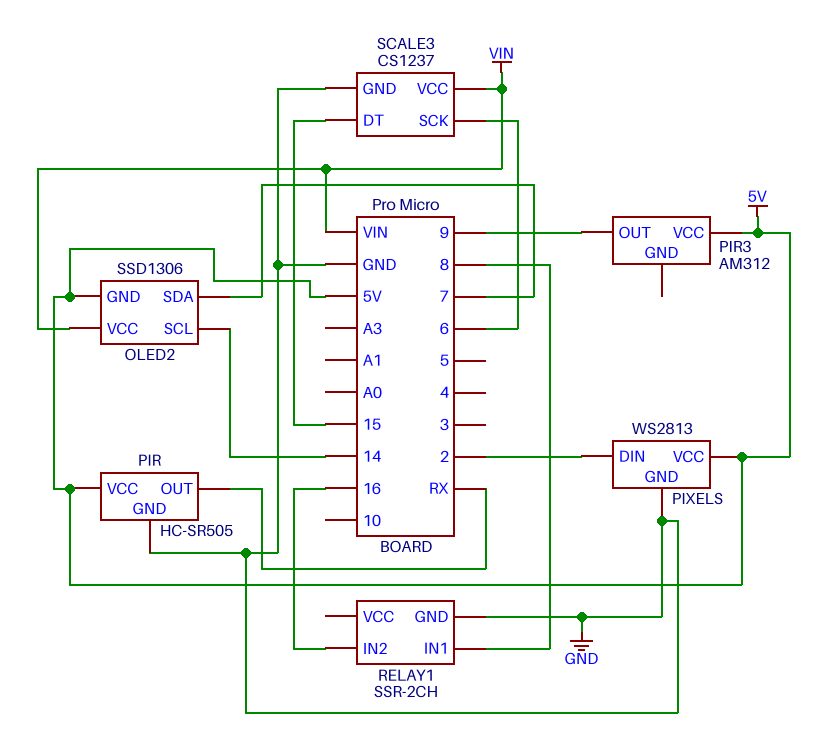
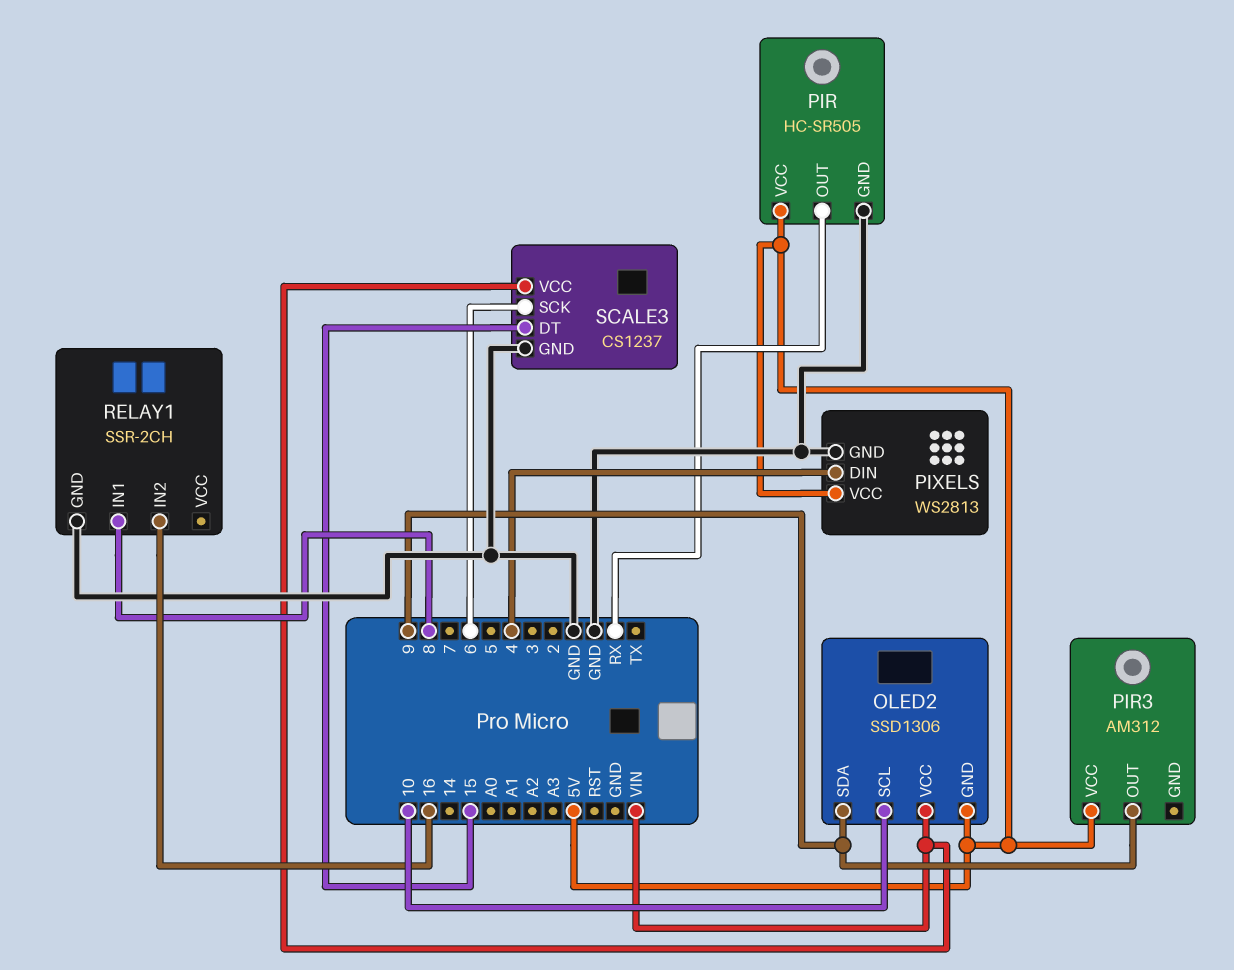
OLED2 pin SCL: 14 -> 10
OLED2 pin SDA: 7 -> 9
PIXELS pin DIN: 2 -> 4

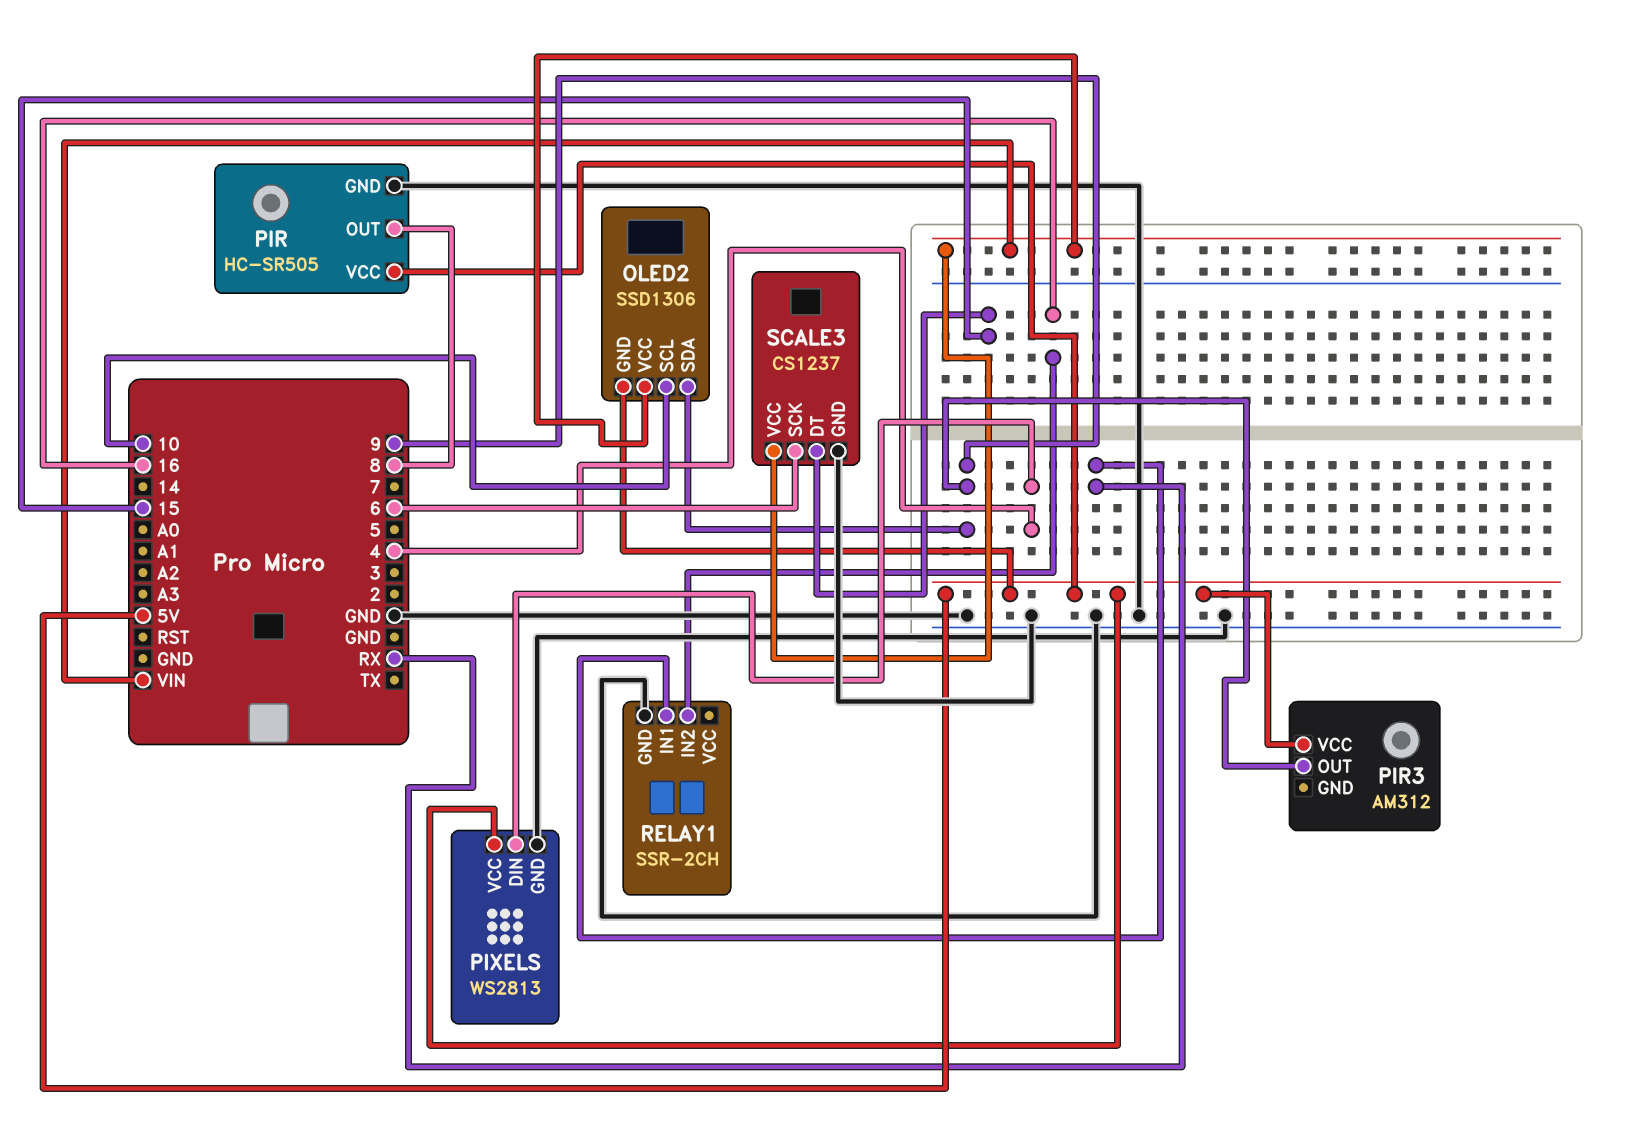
PIR pin OUT: RX -> 8
RELAY1 pin IN1: 8 -> RX

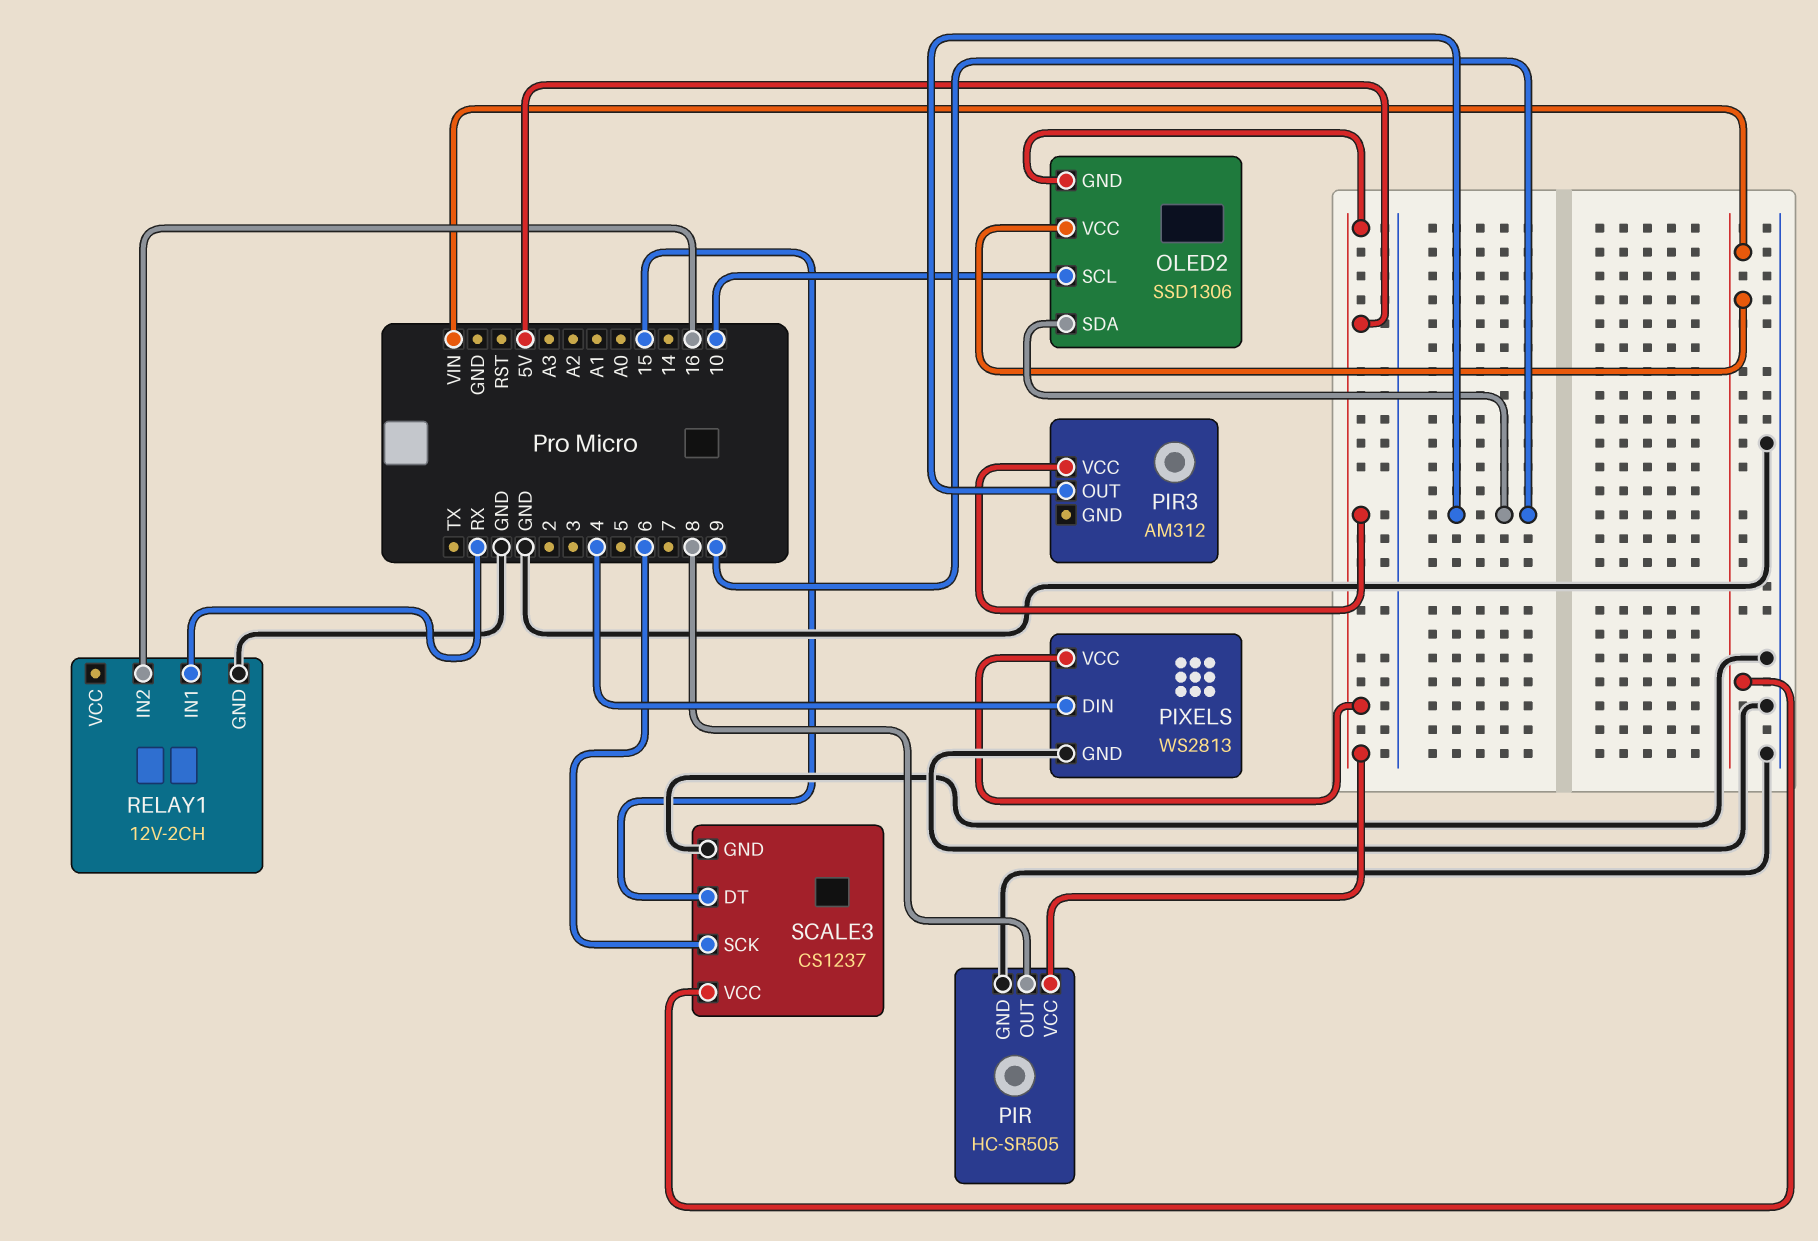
RELAY1: SSR-2CH -> 12V-2CH

